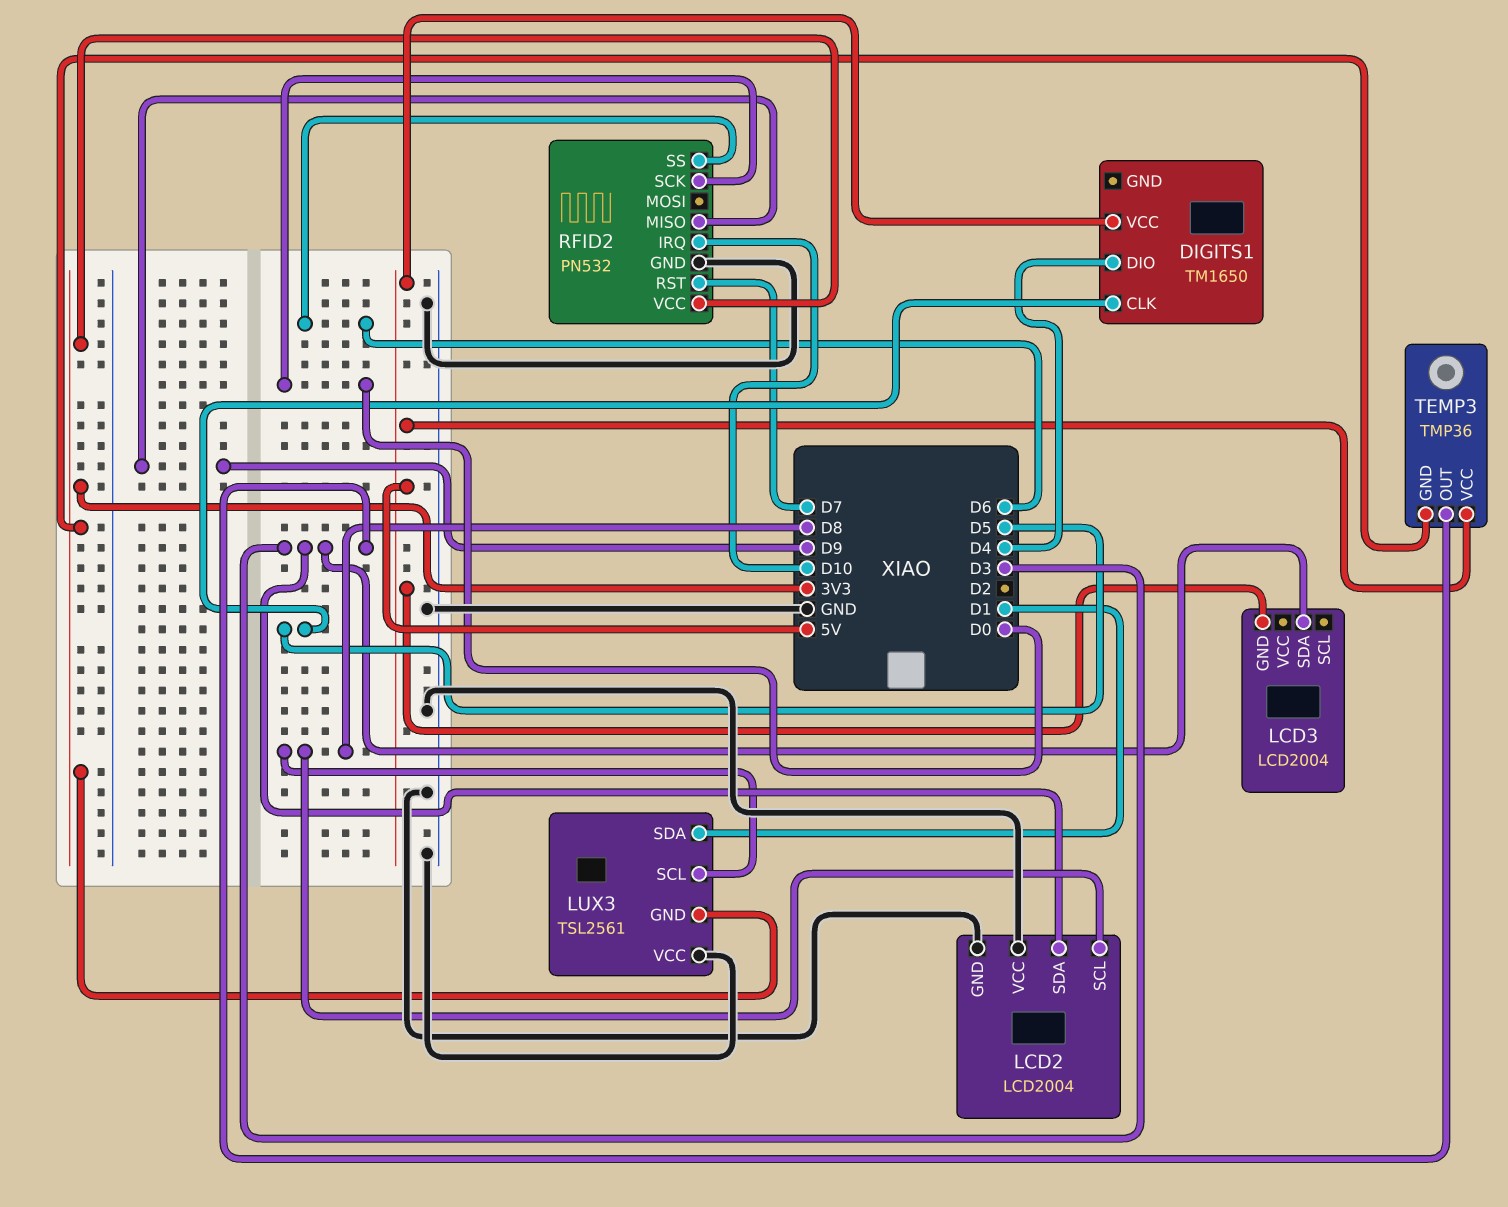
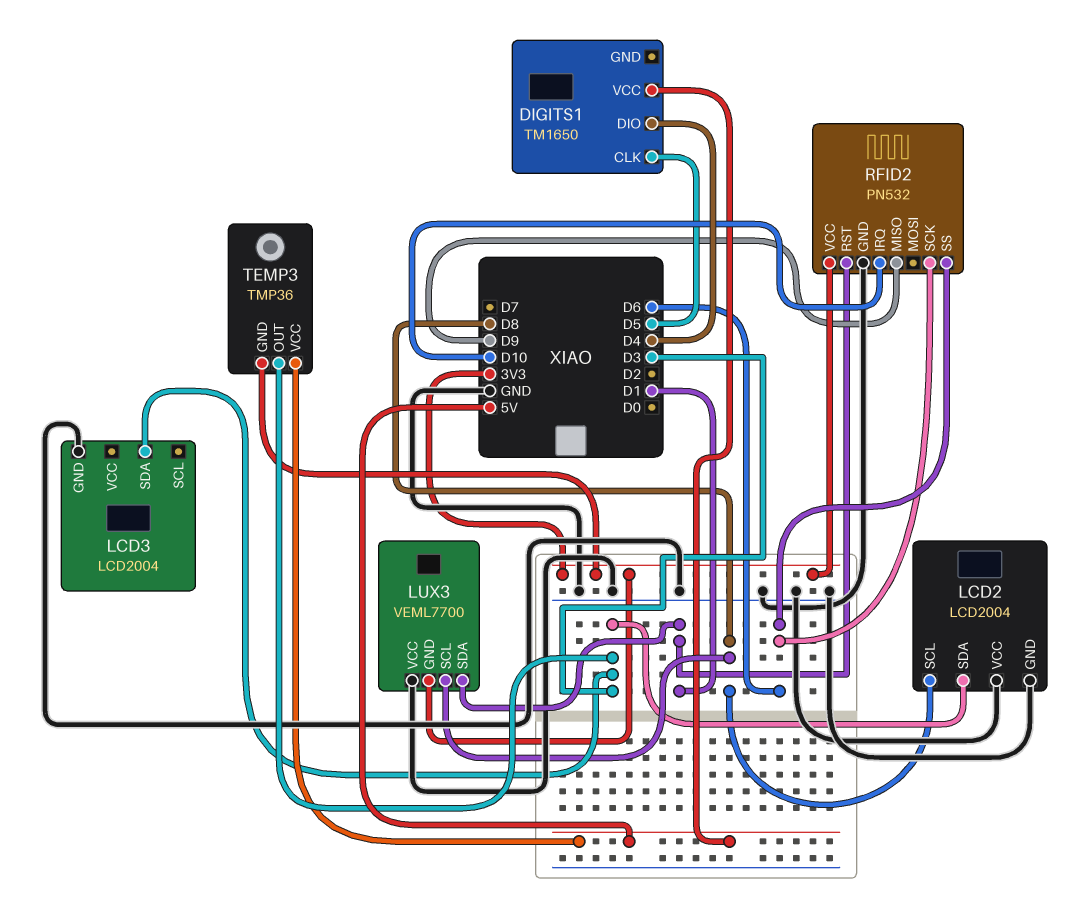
LCD3 pin GND: 5V -> GND
LUX3: TSL2561 -> VEML7700
RFID2 pin RST: D7 -> D1
RFID2 pin SCK: D0 -> D6

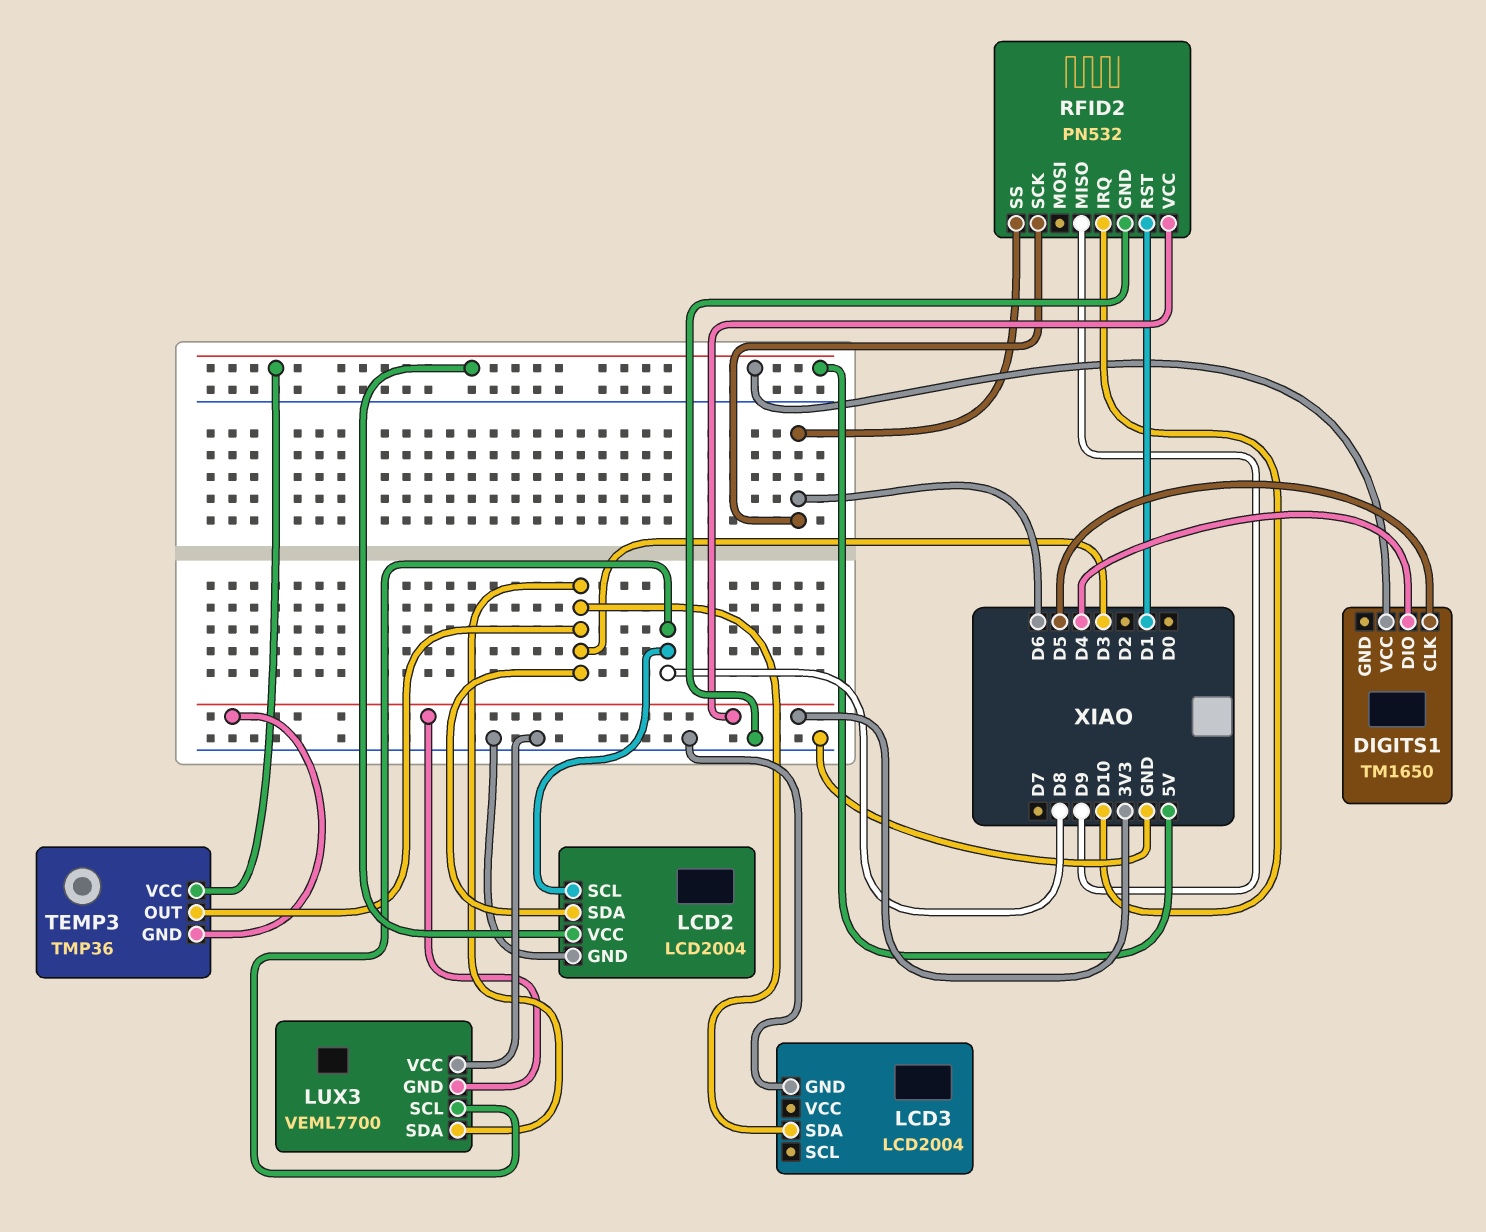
LCD2 pin VCC: GND -> 5V
LUX3 pin SDA: D1 -> D3

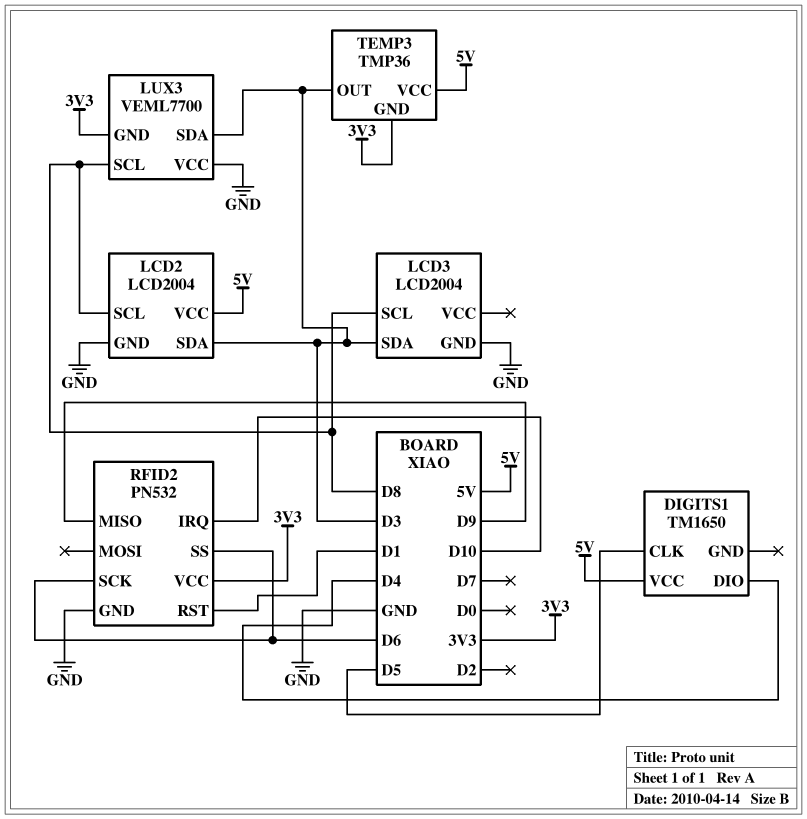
LCD3 pin SCL: none -> D8

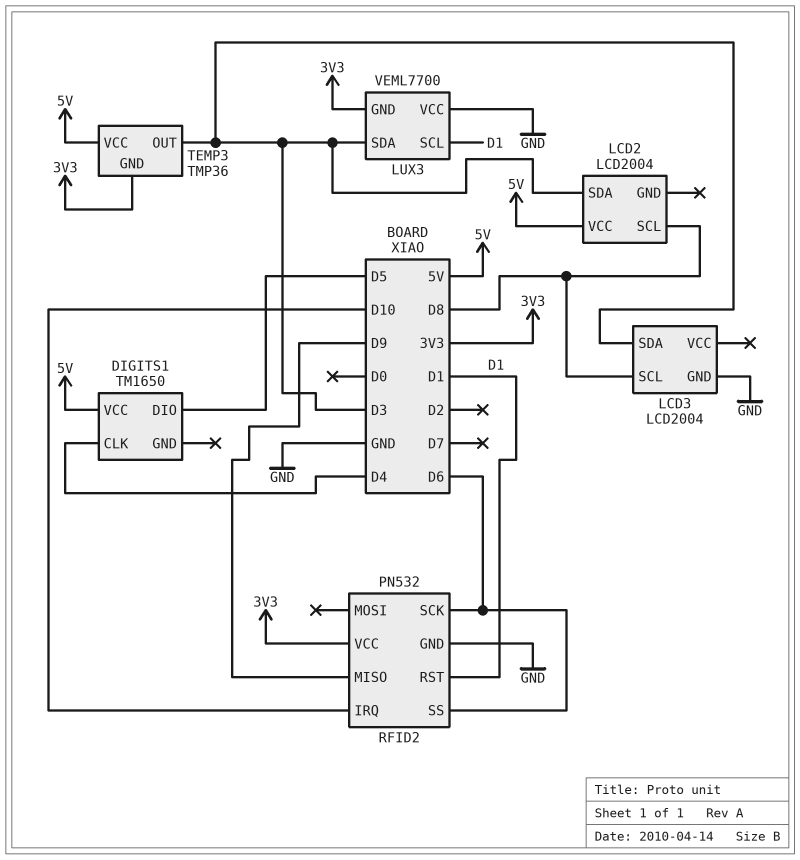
DIGITS1 pin CLK: D5 -> D4
DIGITS1 pin DIO: D4 -> D5
LCD2 pin GND: GND -> none
LUX3 pin SCL: D8 -> D1

